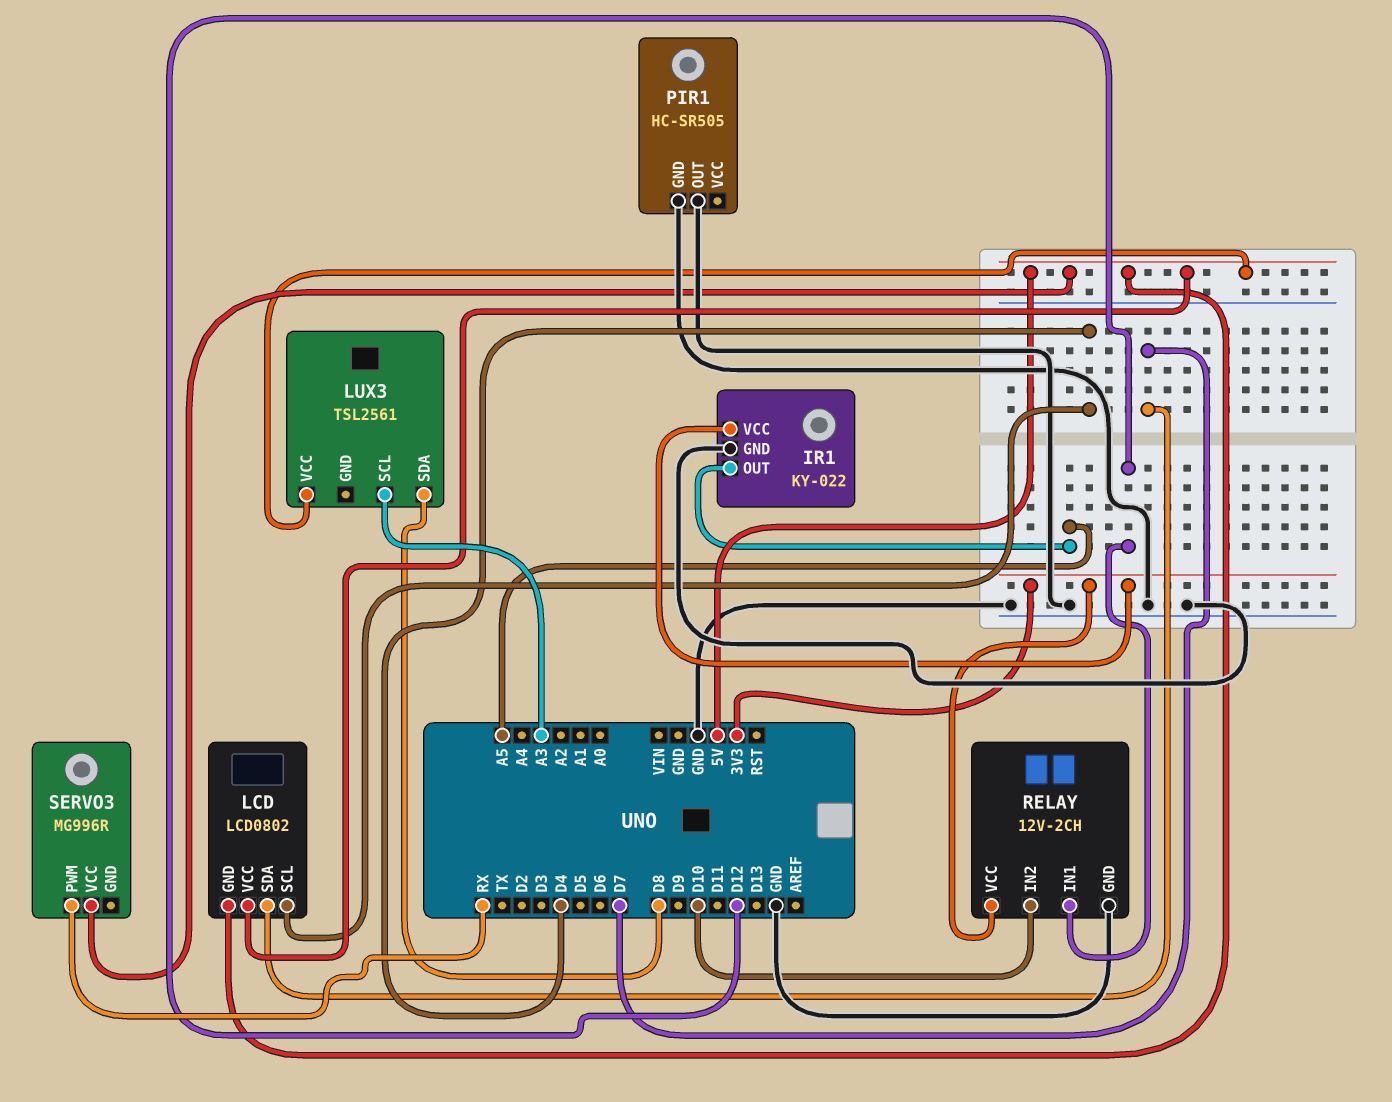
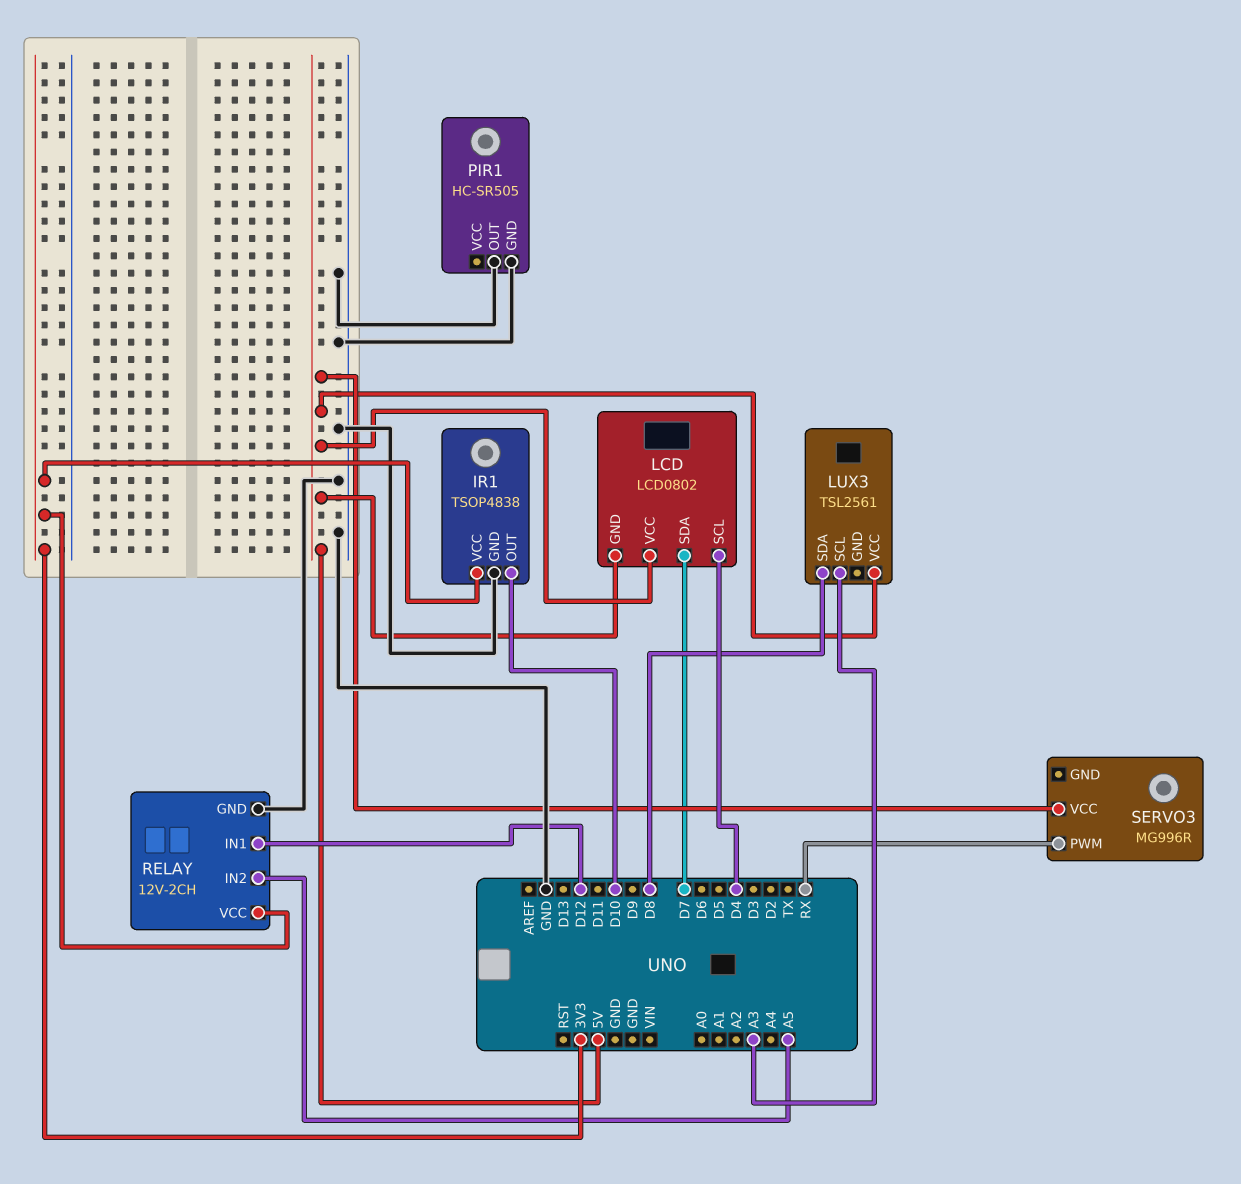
IR1: KY-022 -> TSOP4838
IR1 pin OUT: A5 -> D10
RELAY pin IN2: D10 -> A5

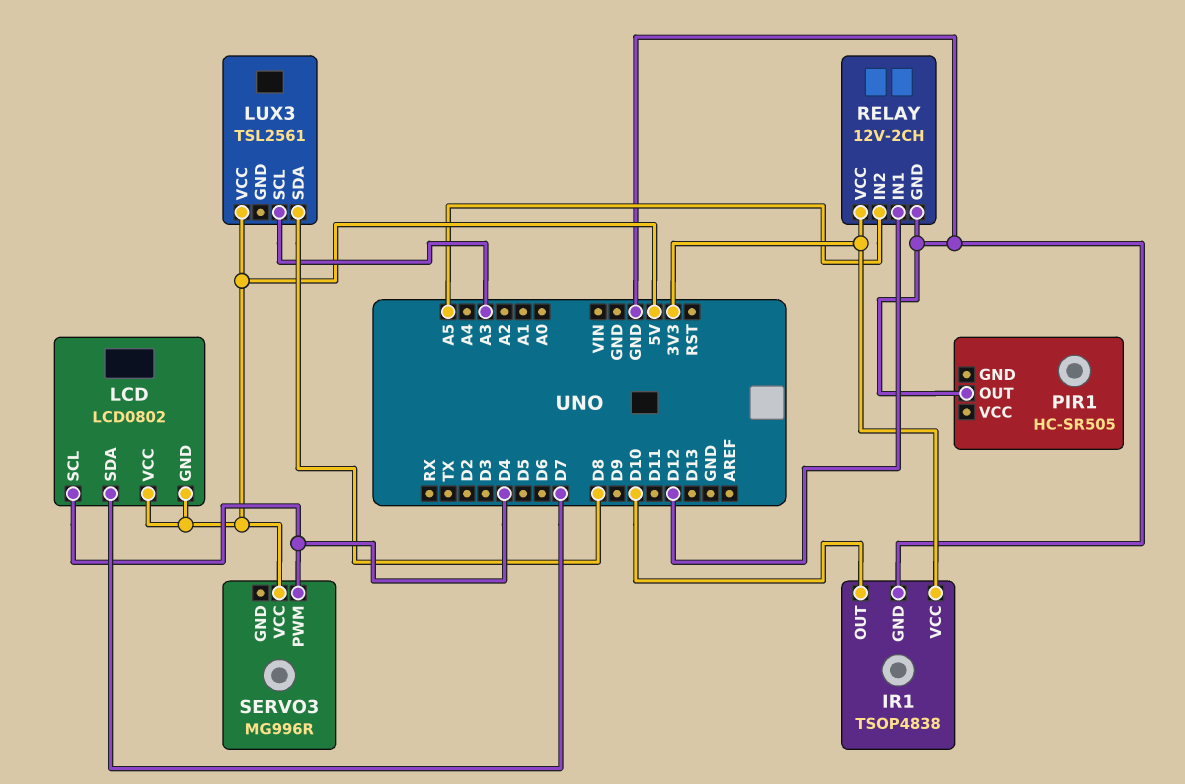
PIR1 pin GND: GND -> none
SERVO3 pin PWM: RX -> D4

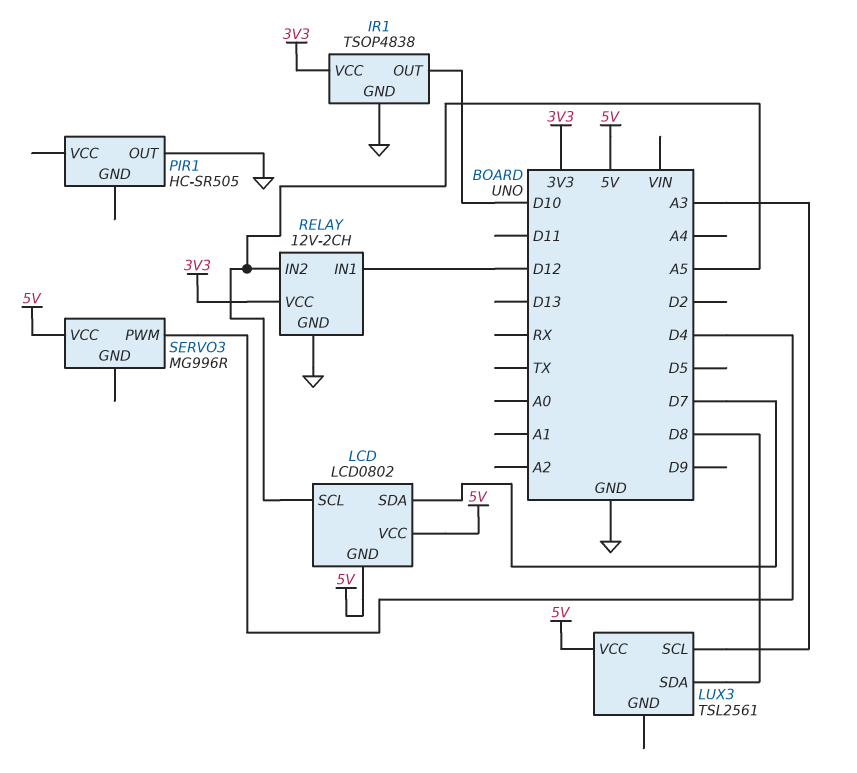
LCD pin SCL: D4 -> A5

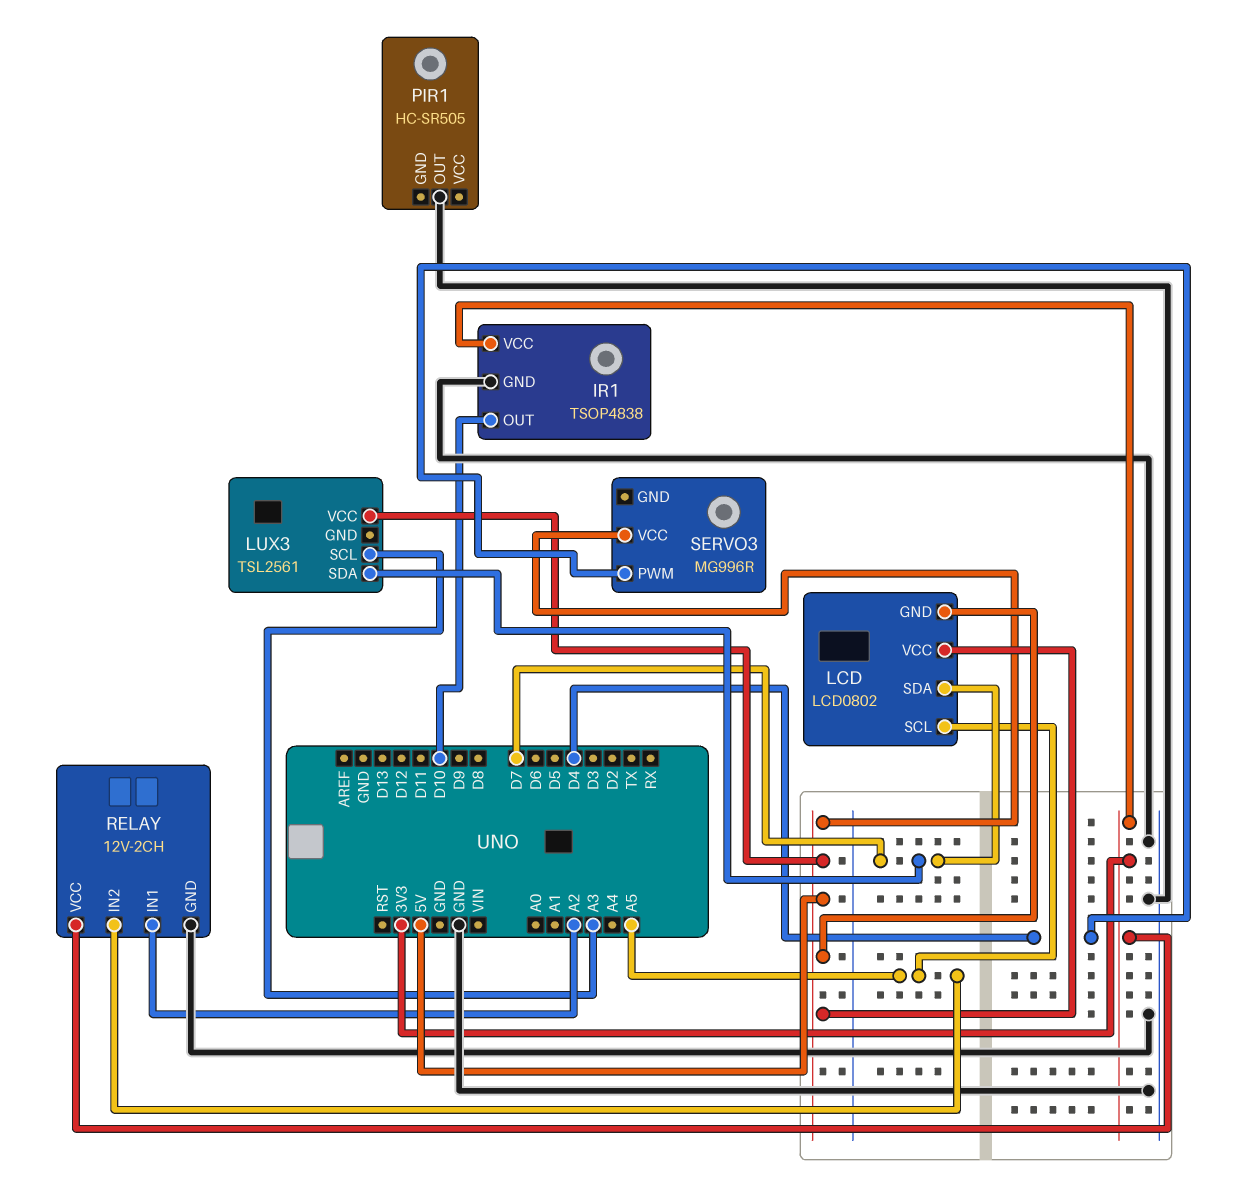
LUX3 pin SDA: D8 -> D7
RELAY pin IN1: D12 -> A2

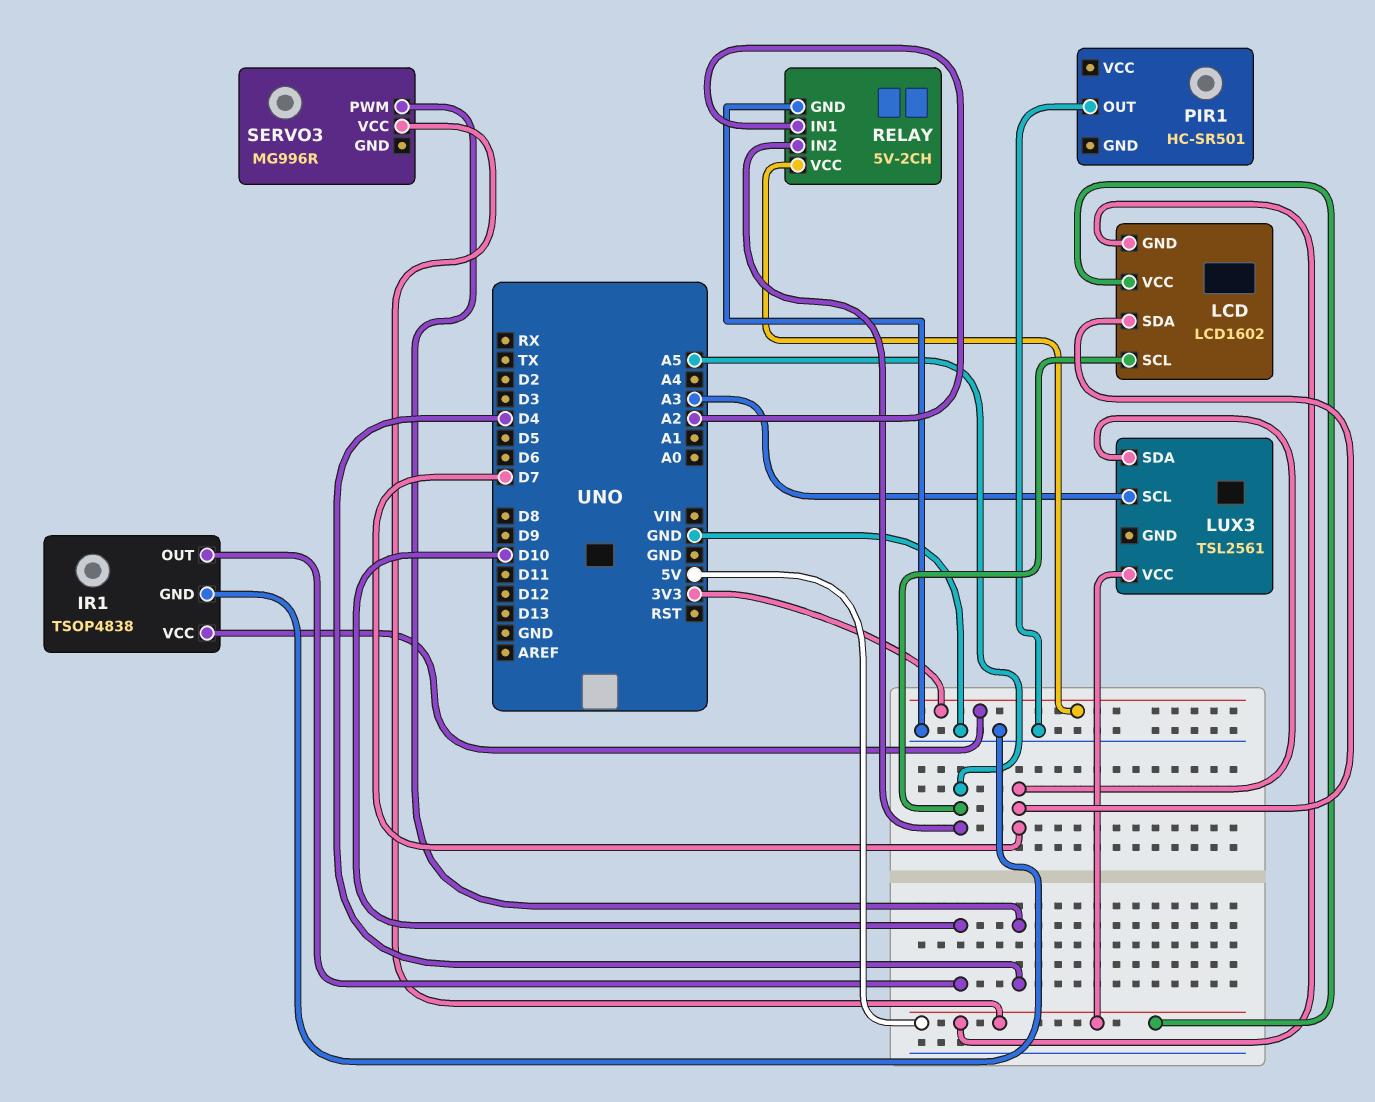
LCD: LCD0802 -> LCD1602
PIR1: HC-SR505 -> HC-SR501
RELAY: 12V-2CH -> 5V-2CH

